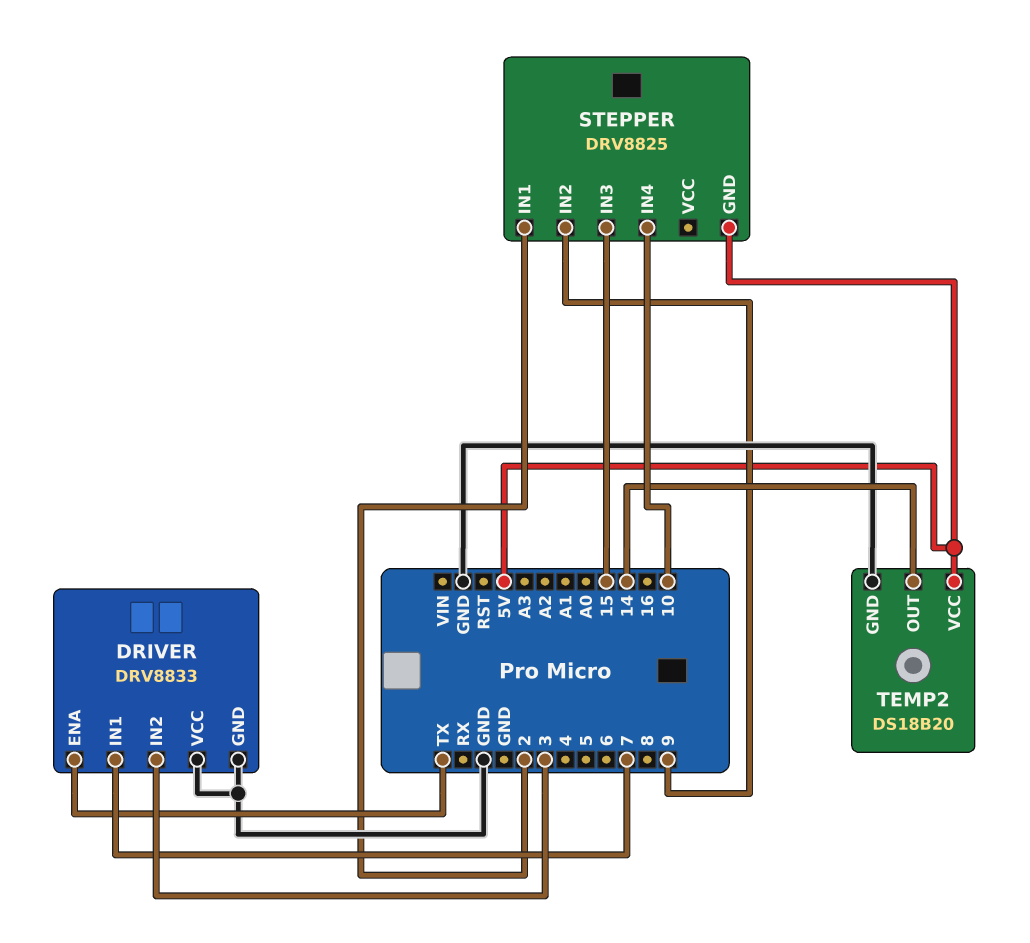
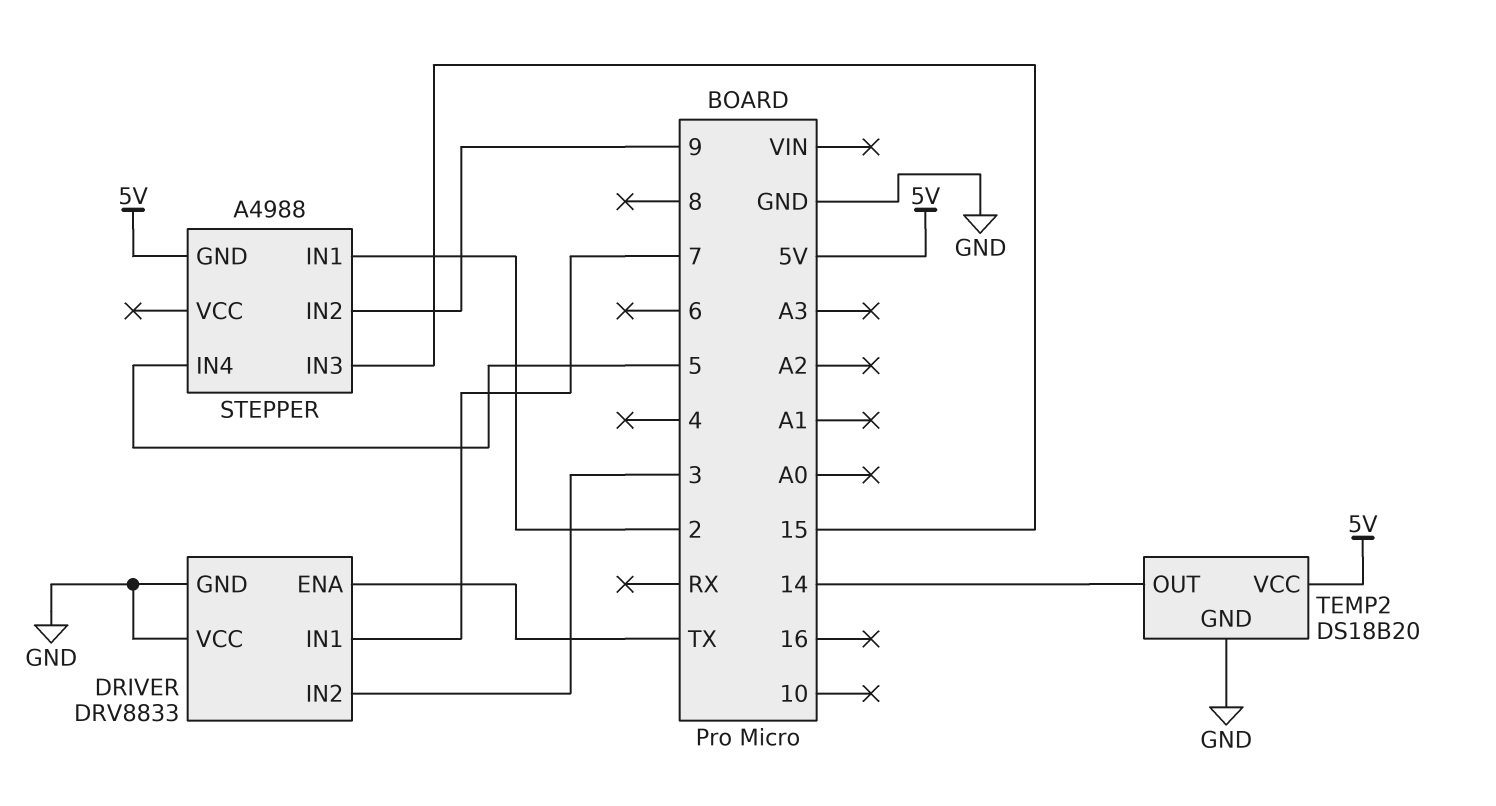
STEPPER: DRV8825 -> A4988
STEPPER pin IN4: 10 -> 5

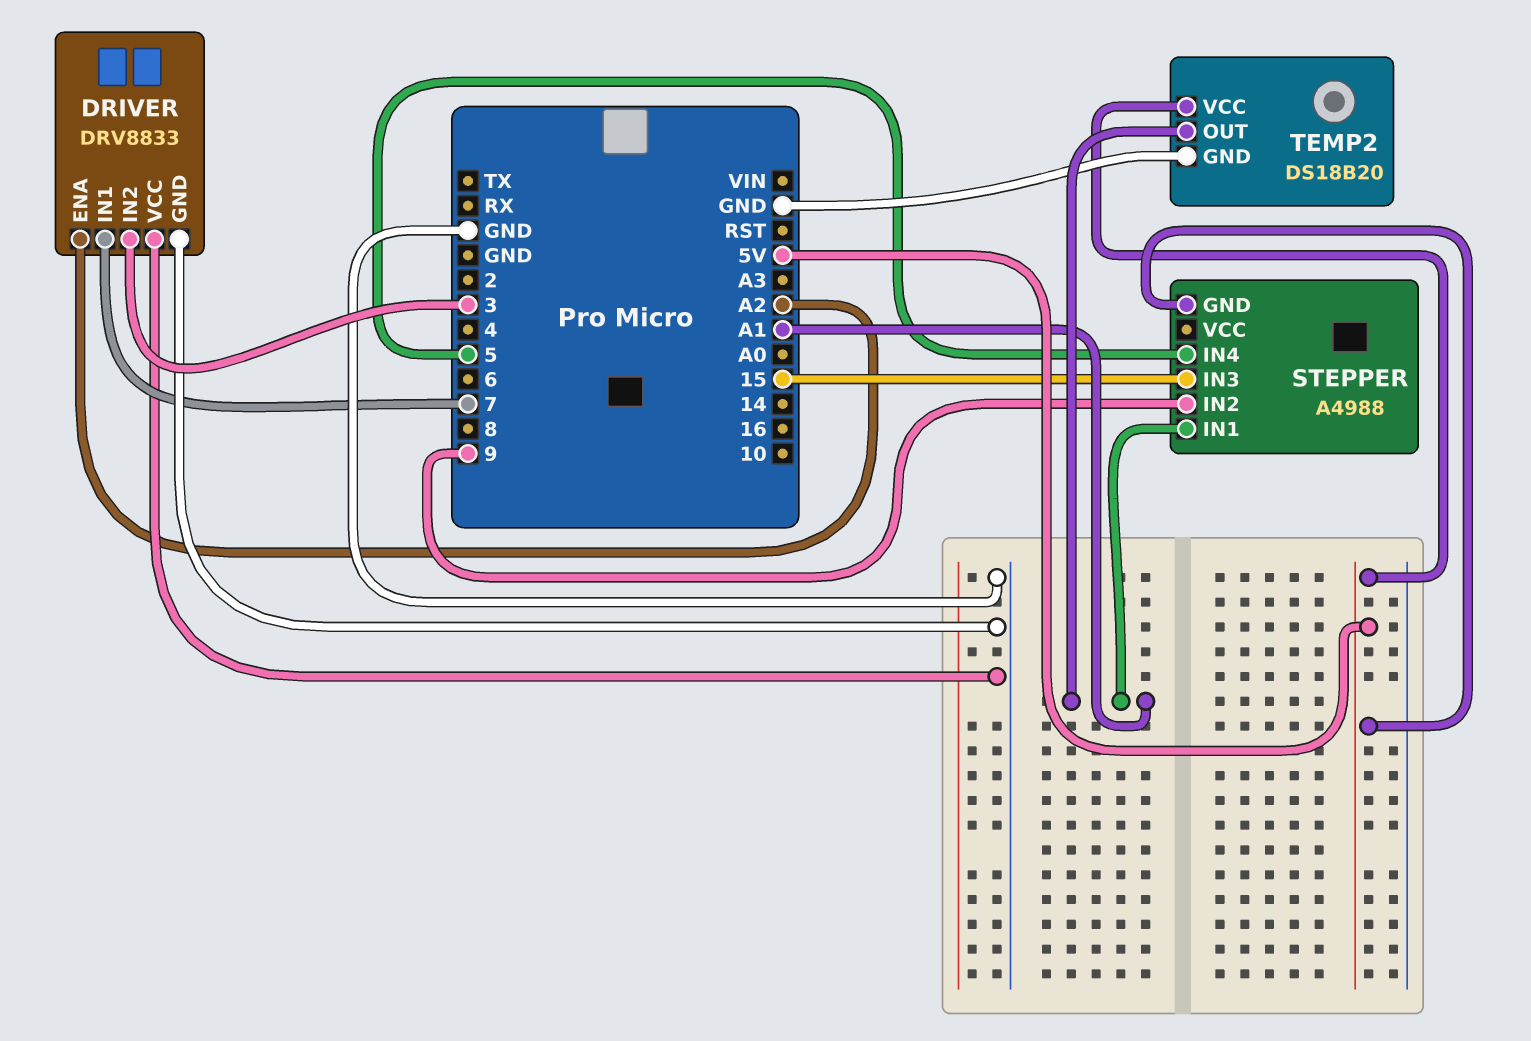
DRIVER pin ENA: TX -> A2
STEPPER pin IN1: 2 -> A1
TEMP2 pin OUT: 14 -> A1

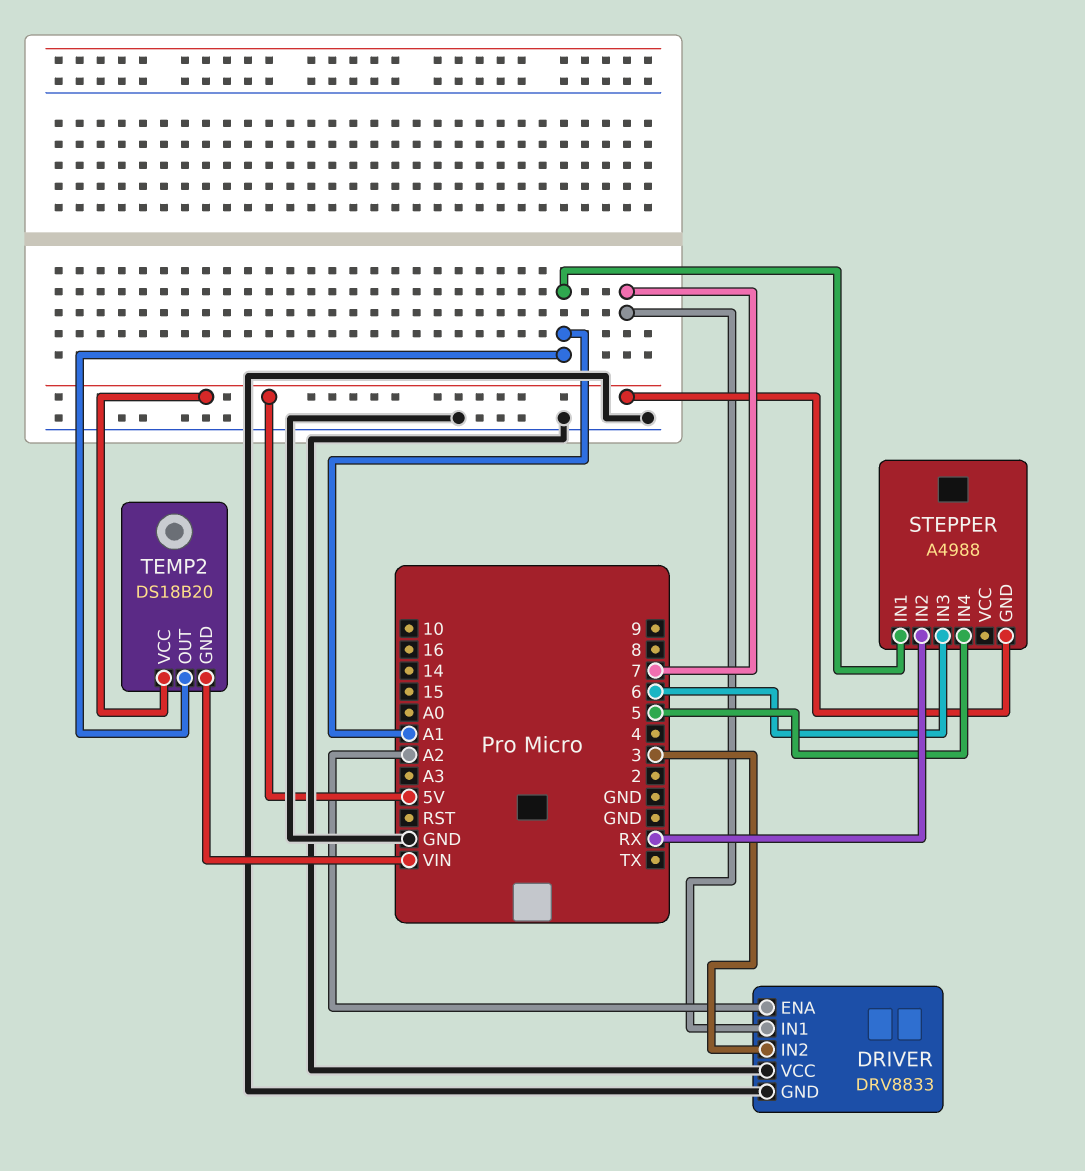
STEPPER pin IN2: 9 -> RX
STEPPER pin IN3: 15 -> 6
TEMP2 pin GND: GND -> VIN

